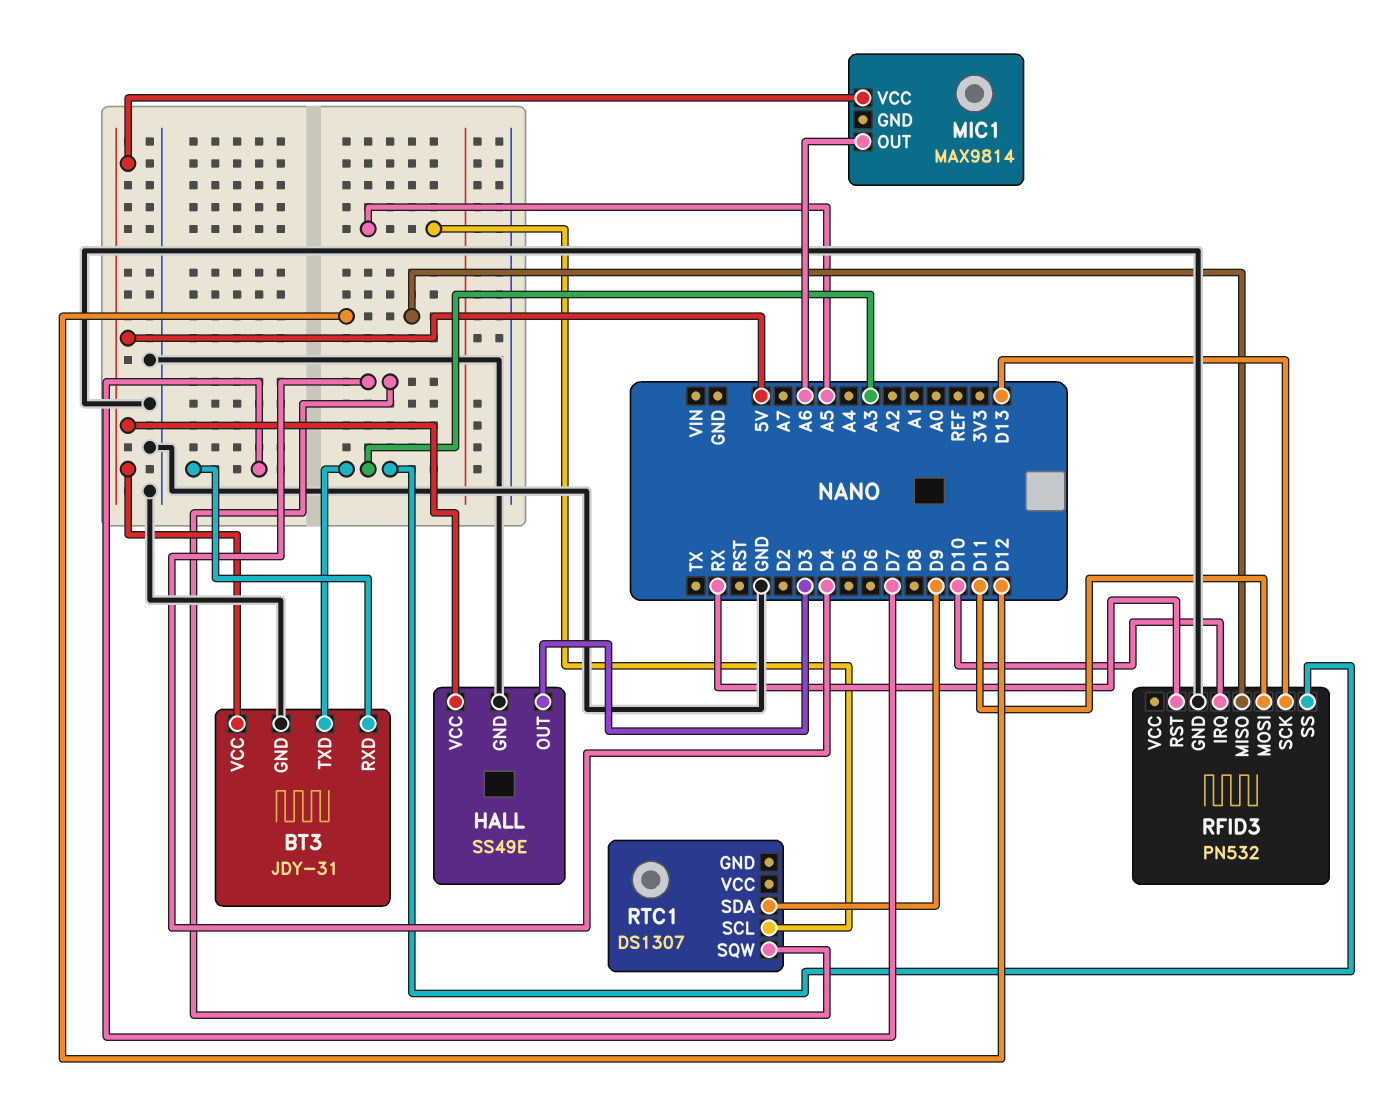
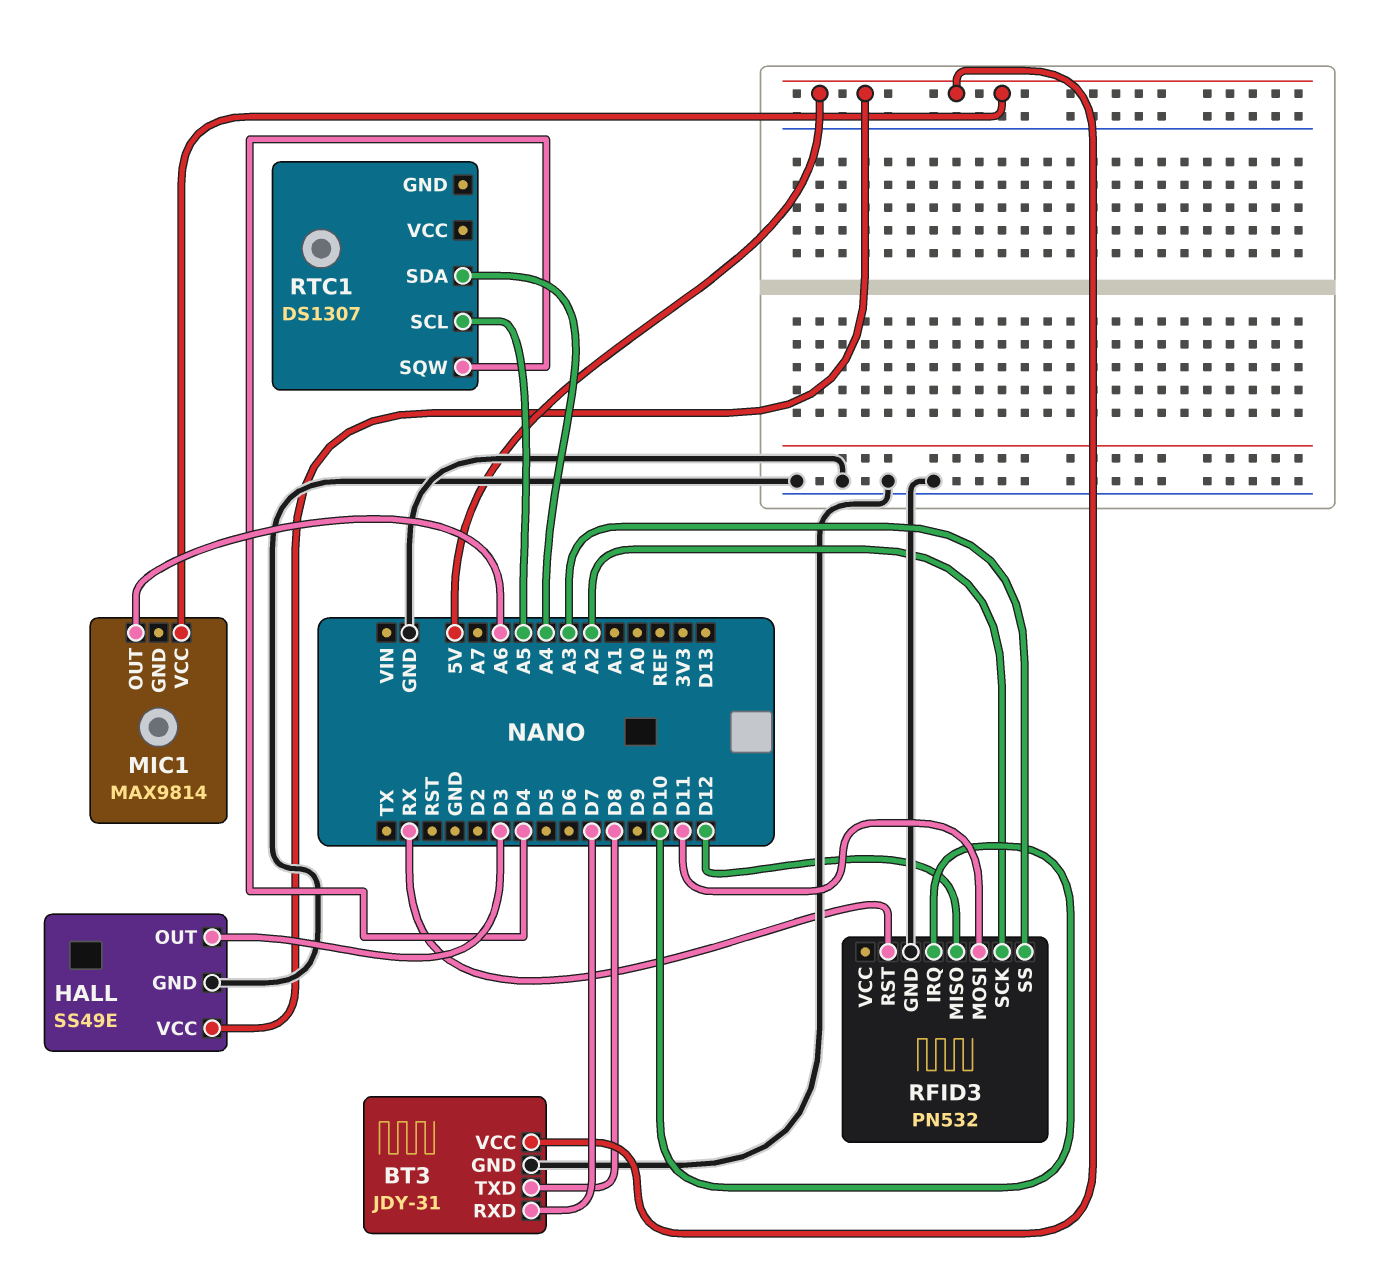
BT3 pin TXD: A3 -> D8
RFID3 pin SCK: D13 -> A2
RTC1 pin SDA: D9 -> A4

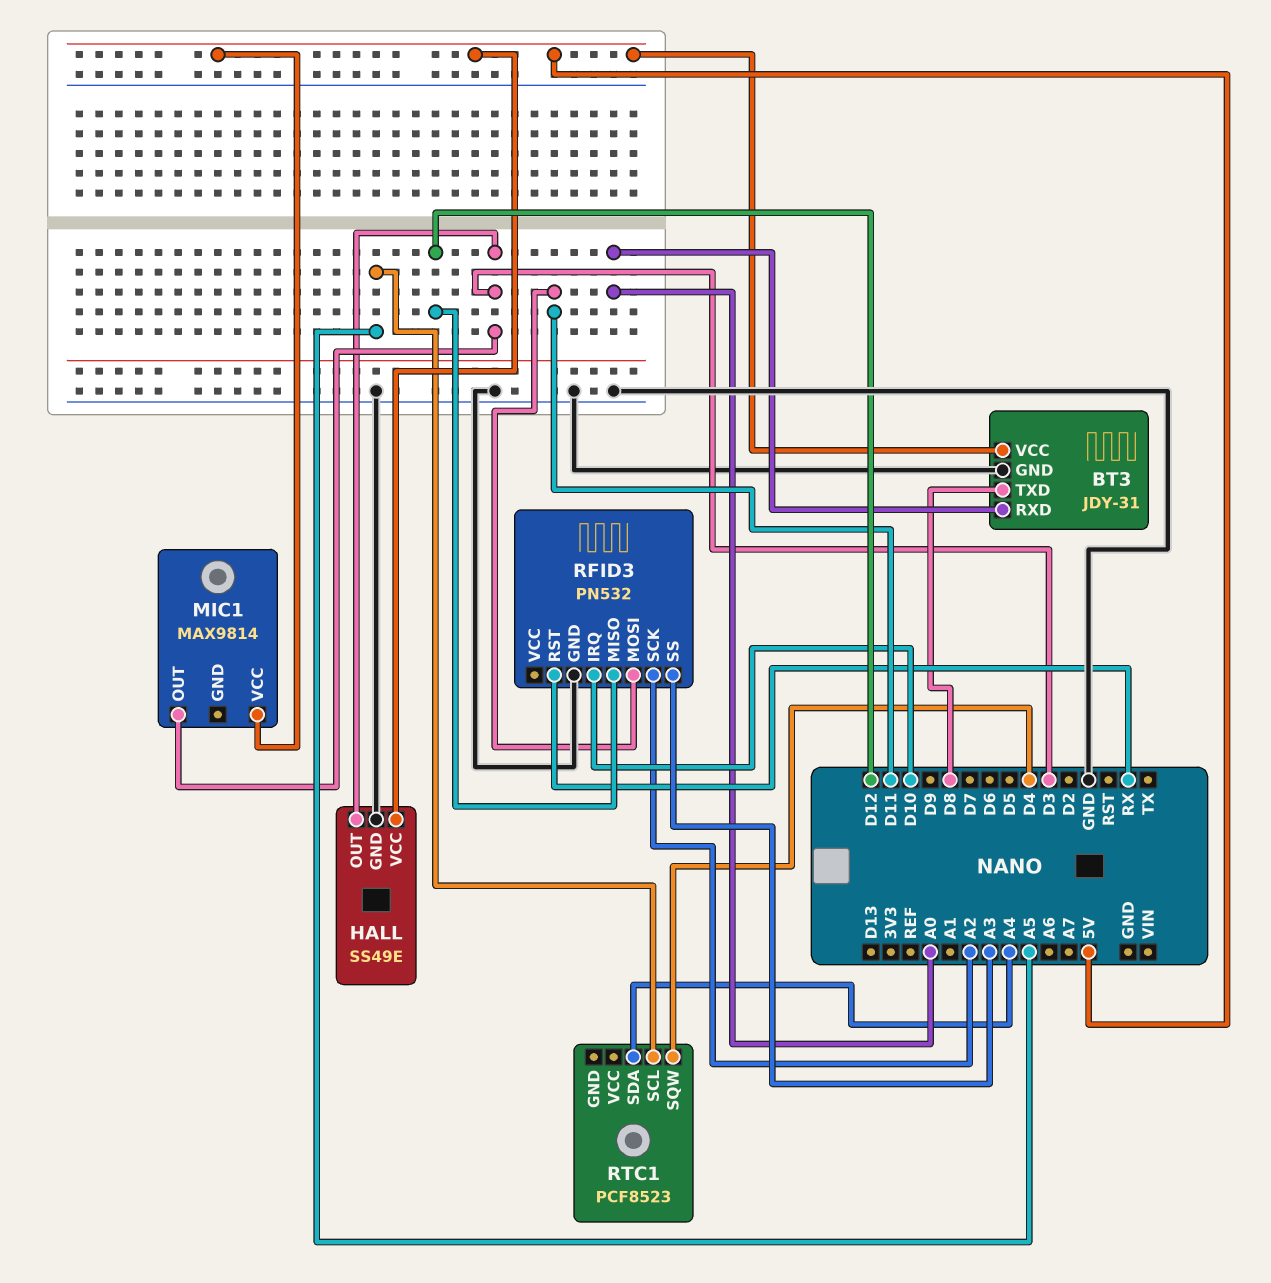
BT3 pin RXD: D7 -> A0
MIC1 pin OUT: A6 -> D3
RTC1: DS1307 -> PCF8523

